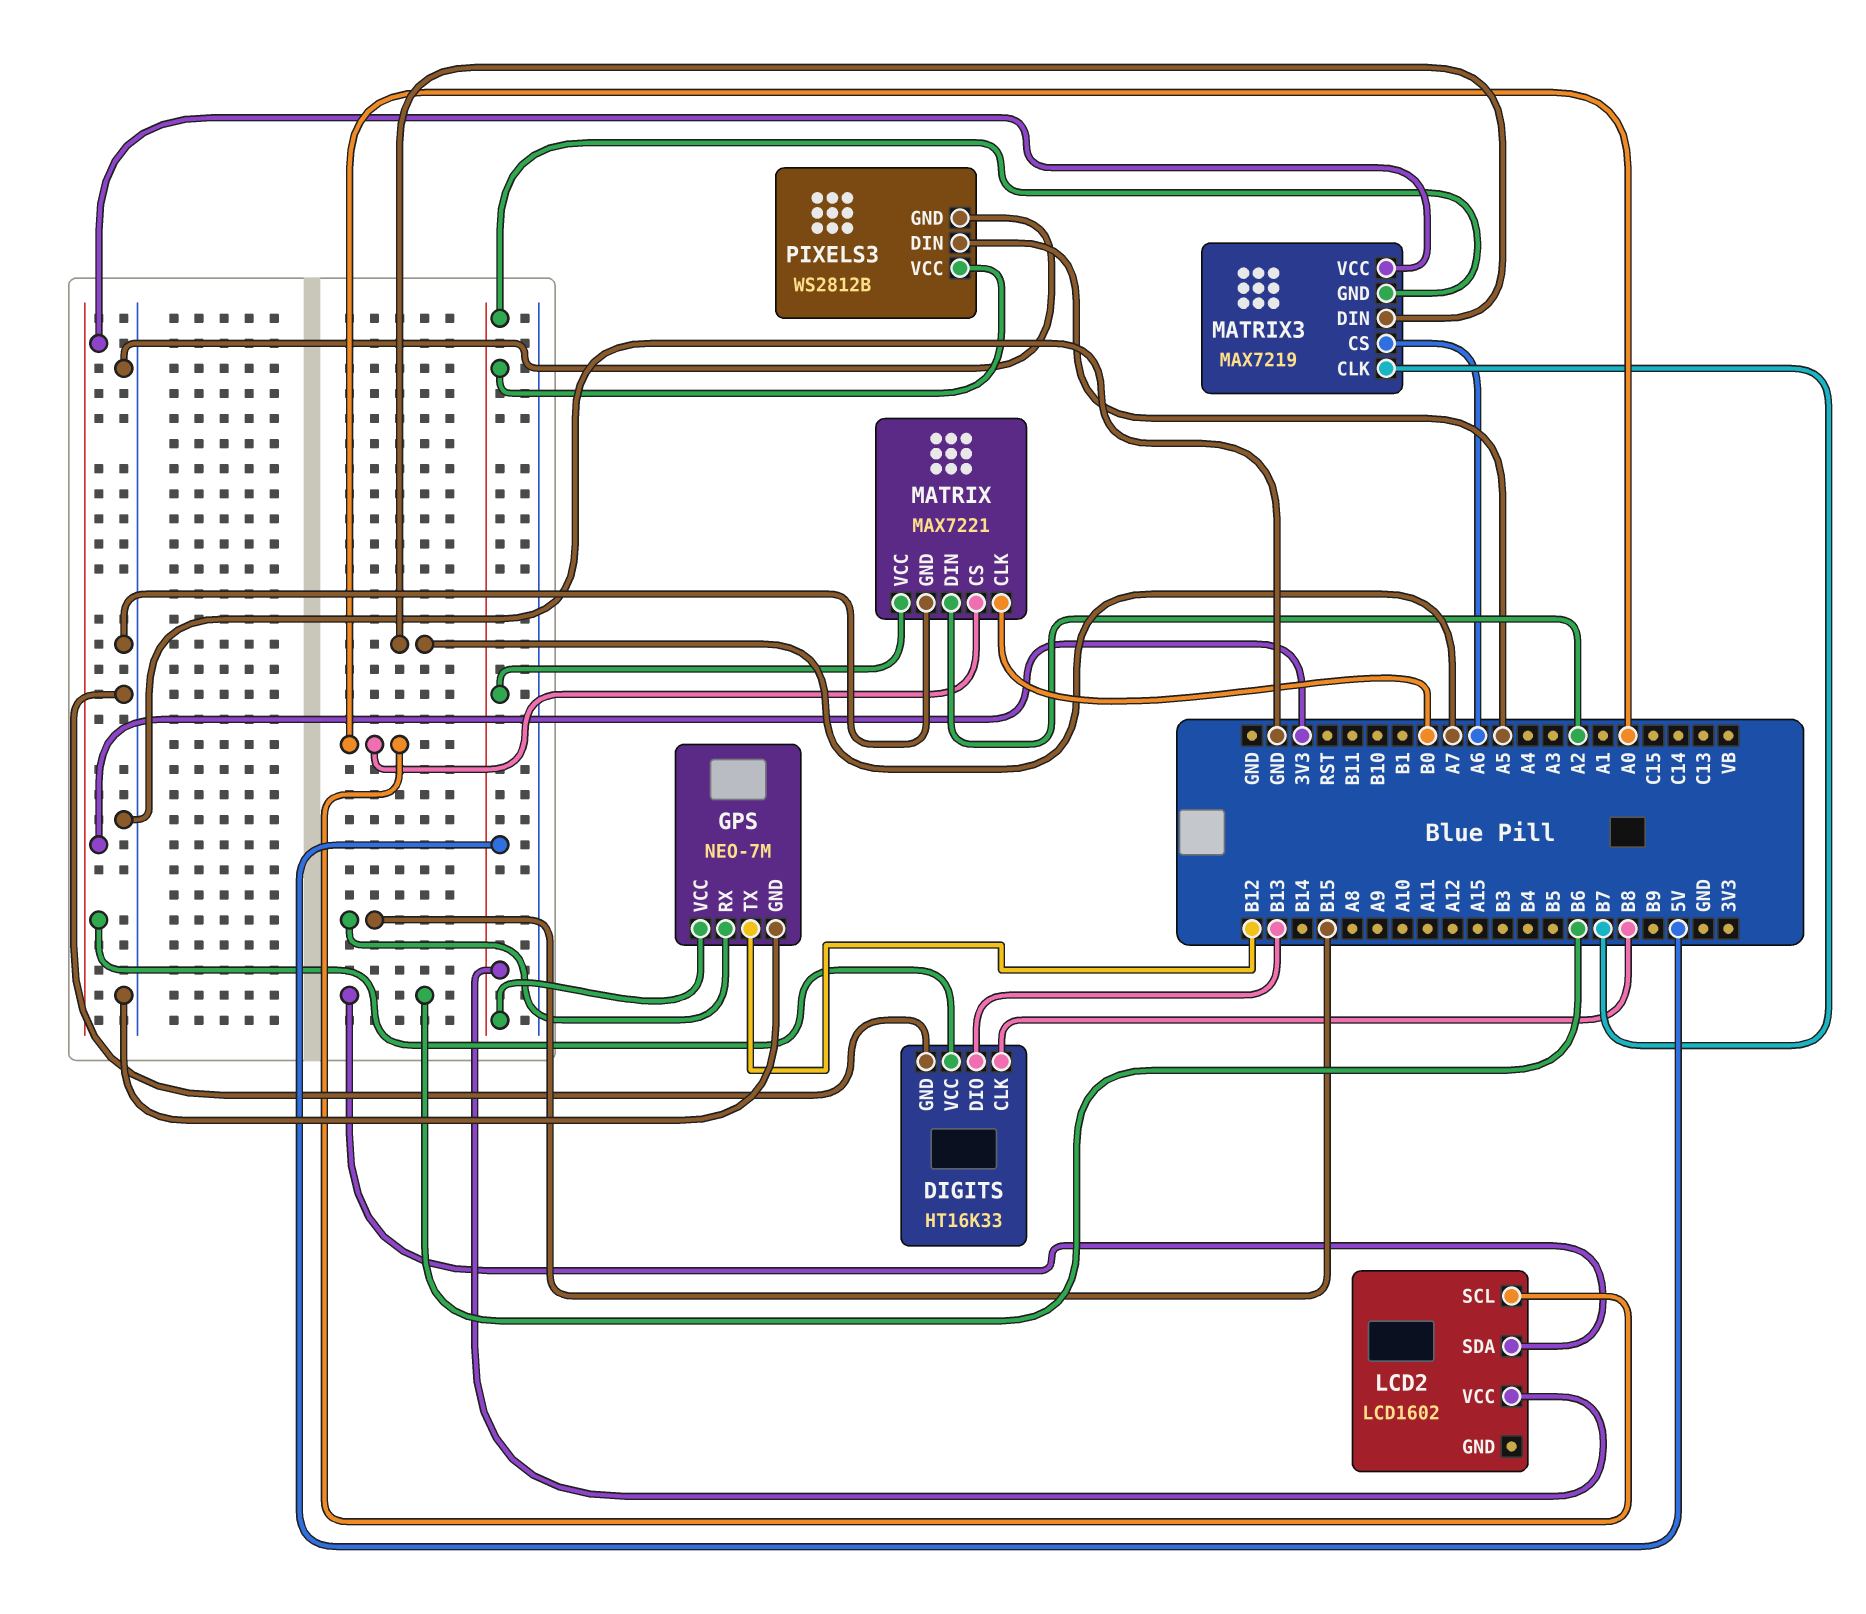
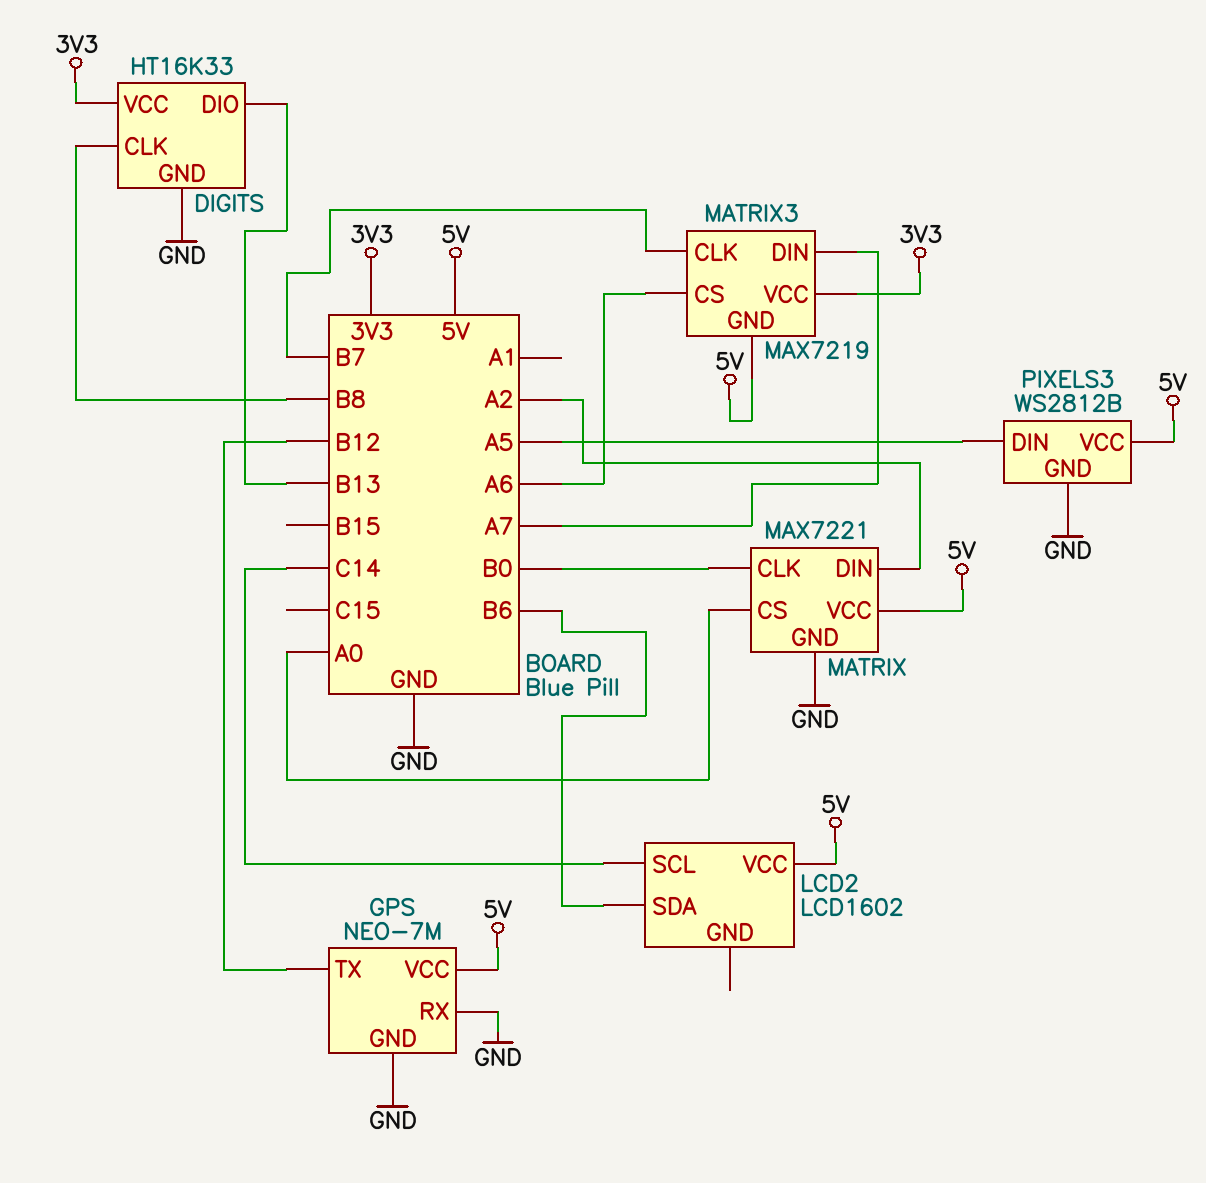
GPS pin RX: B15 -> GND
LCD2 pin SCL: A0 -> C14

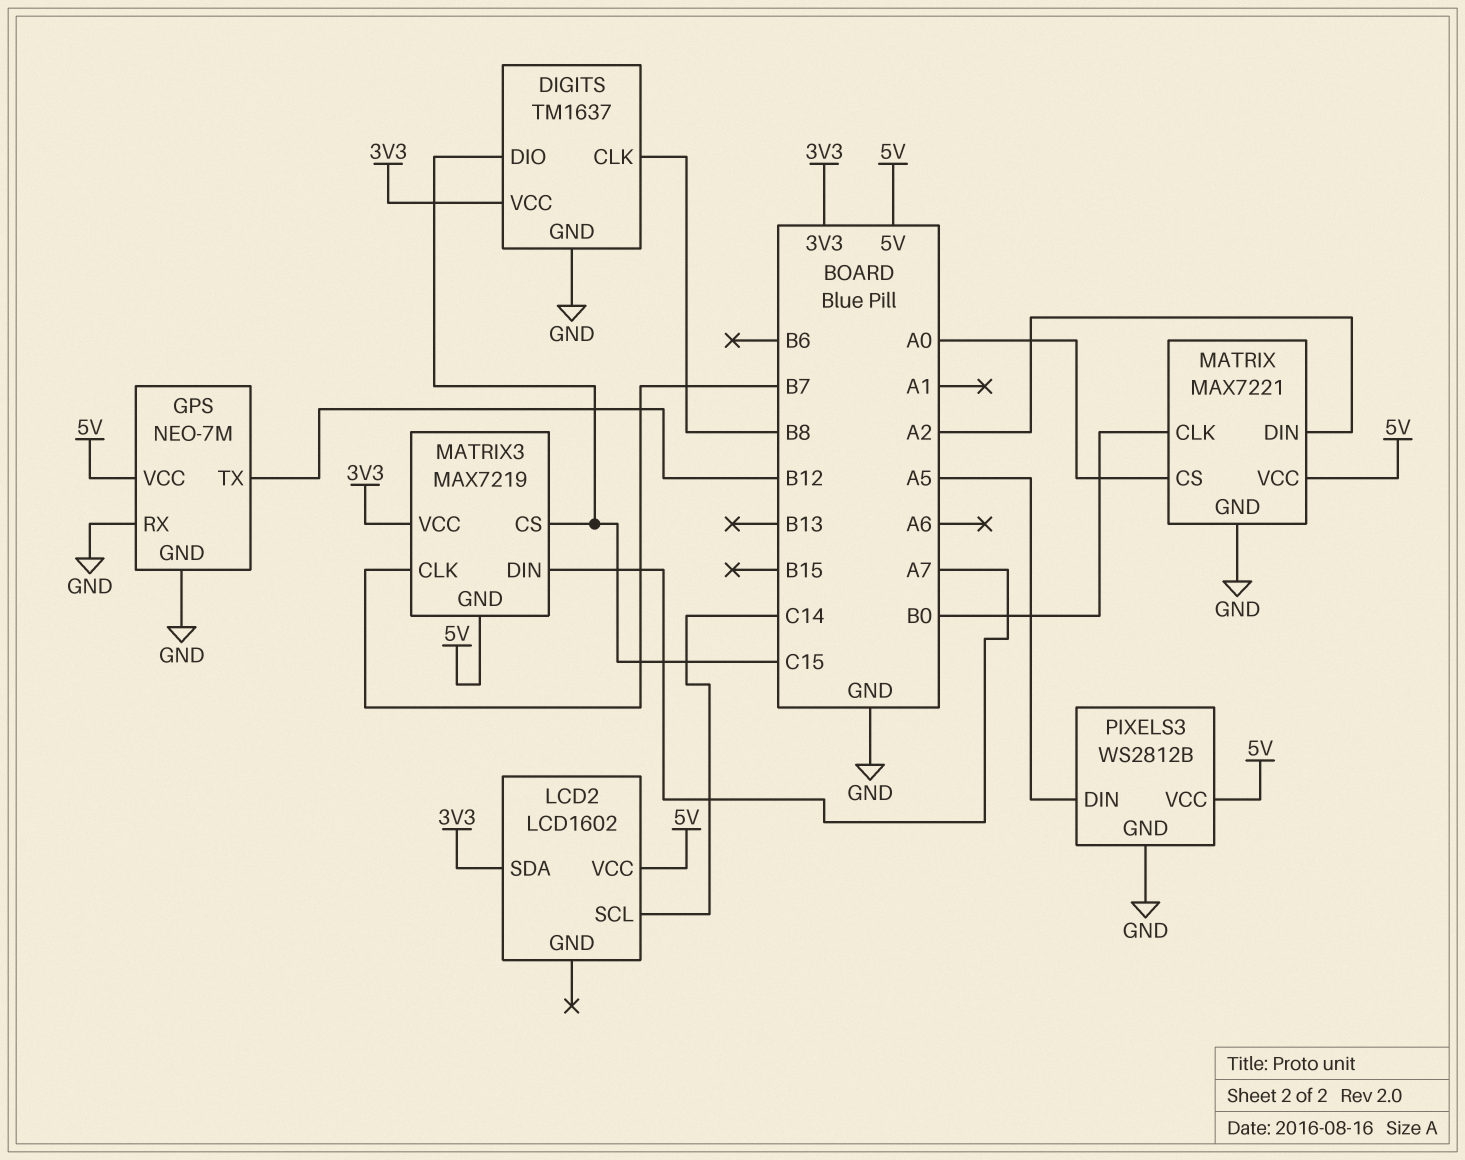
DIGITS: HT16K33 -> TM1637
DIGITS pin DIO: B13 -> C15
LCD2 pin SDA: B6 -> 3V3
MATRIX3 pin CS: A6 -> C15

